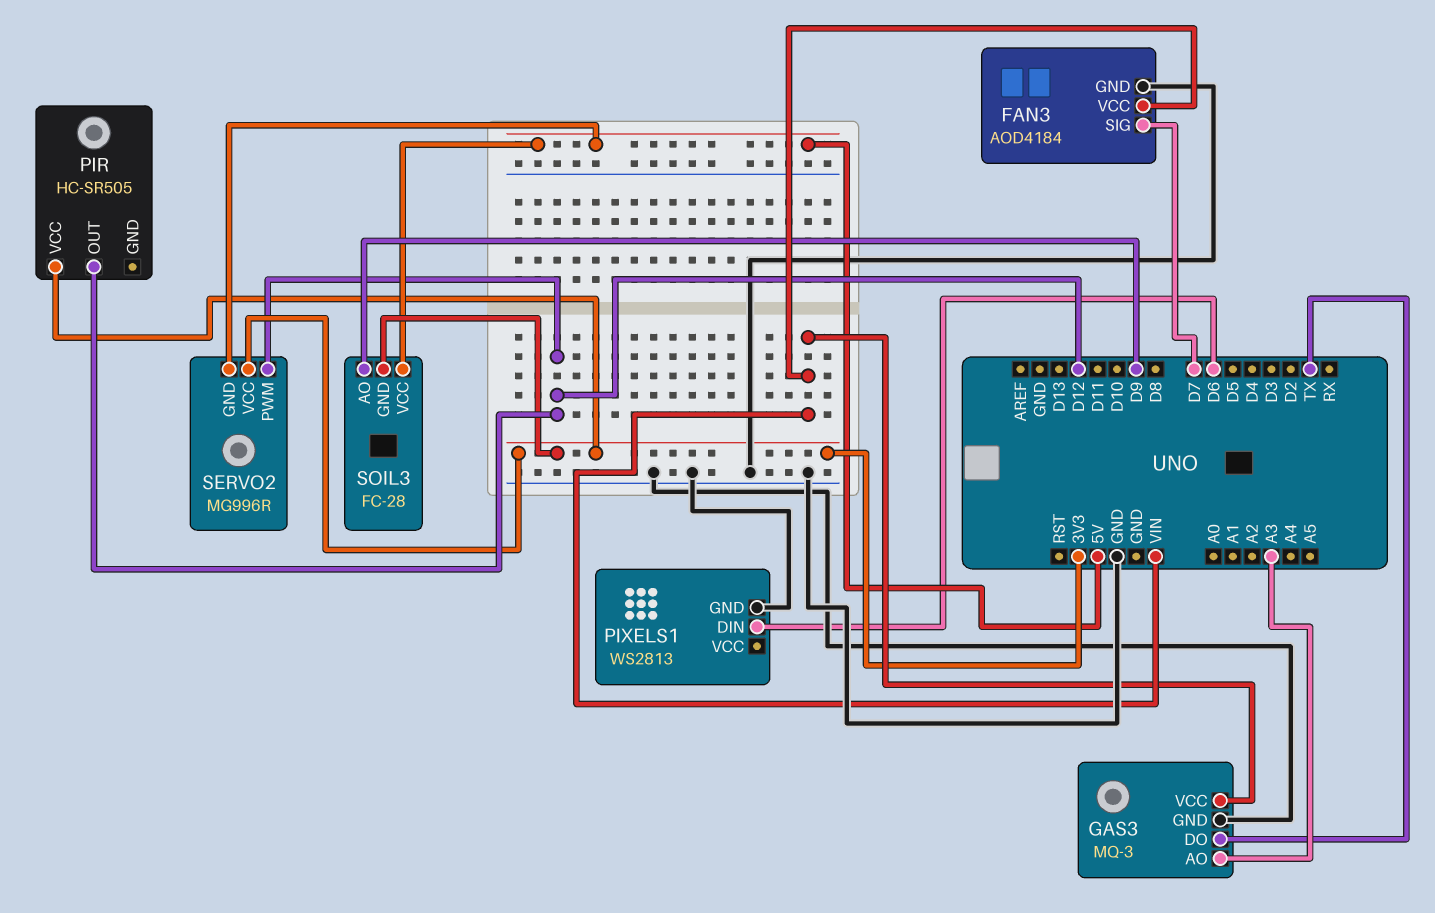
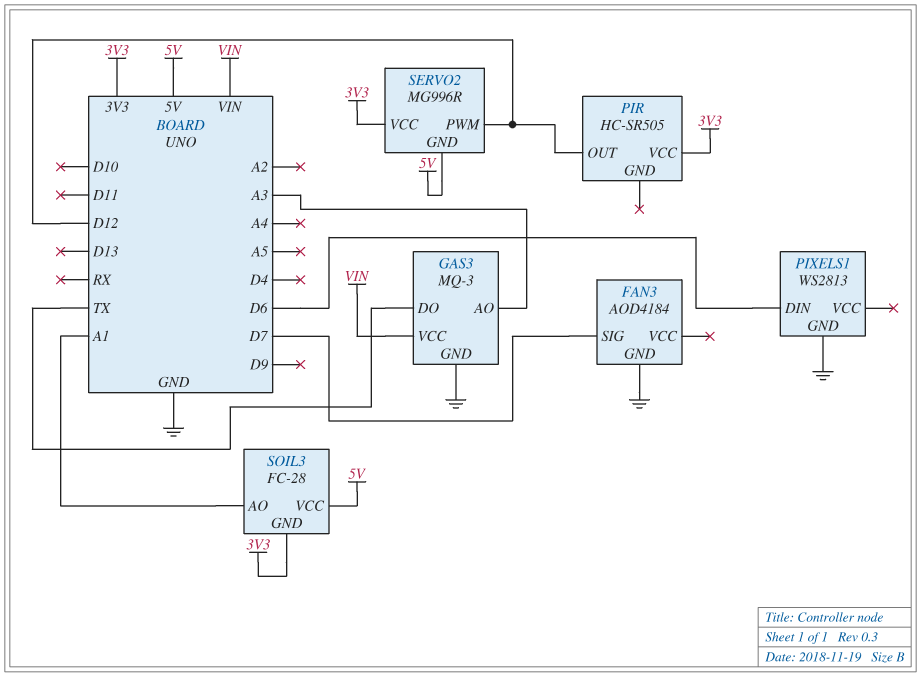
FAN3 pin VCC: VIN -> none
SOIL3 pin AO: D9 -> A1

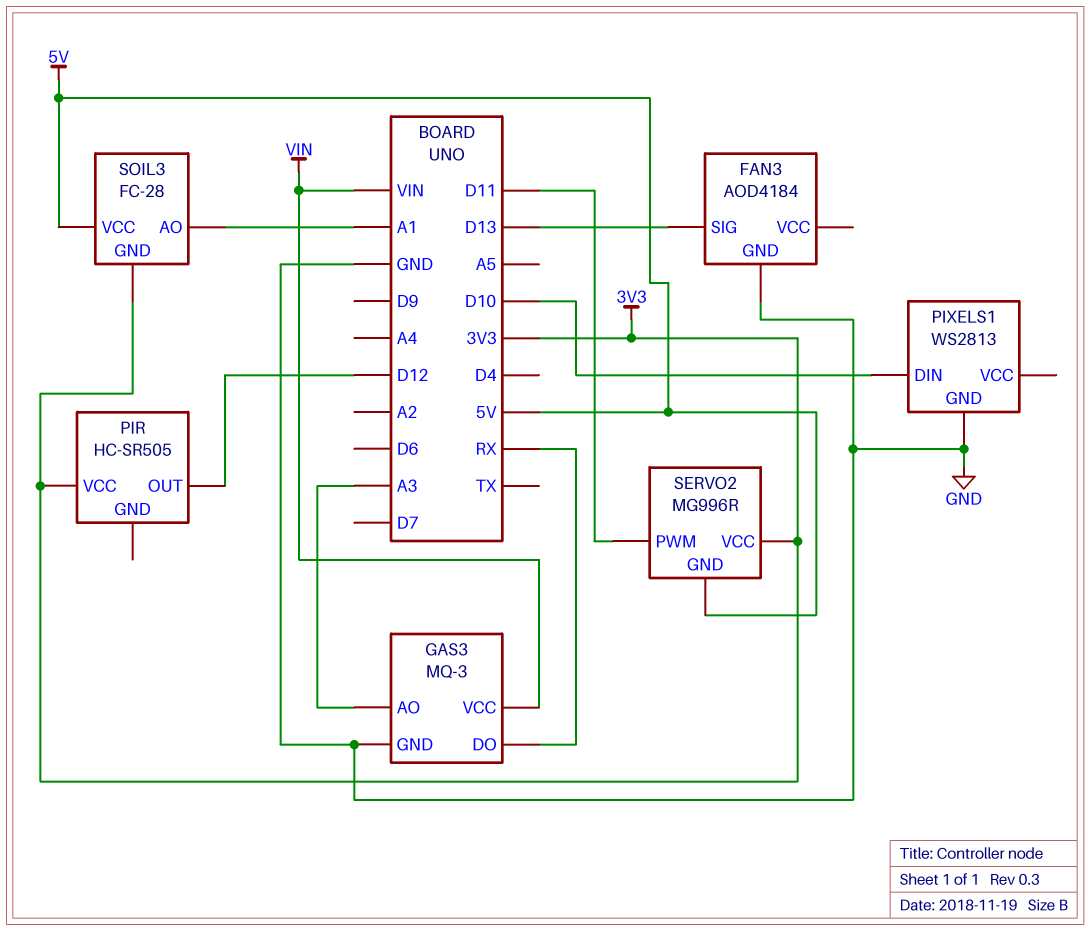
FAN3 pin SIG: D7 -> D13
GAS3 pin DO: TX -> RX
PIXELS1 pin DIN: D6 -> D10
SERVO2 pin PWM: D12 -> D11

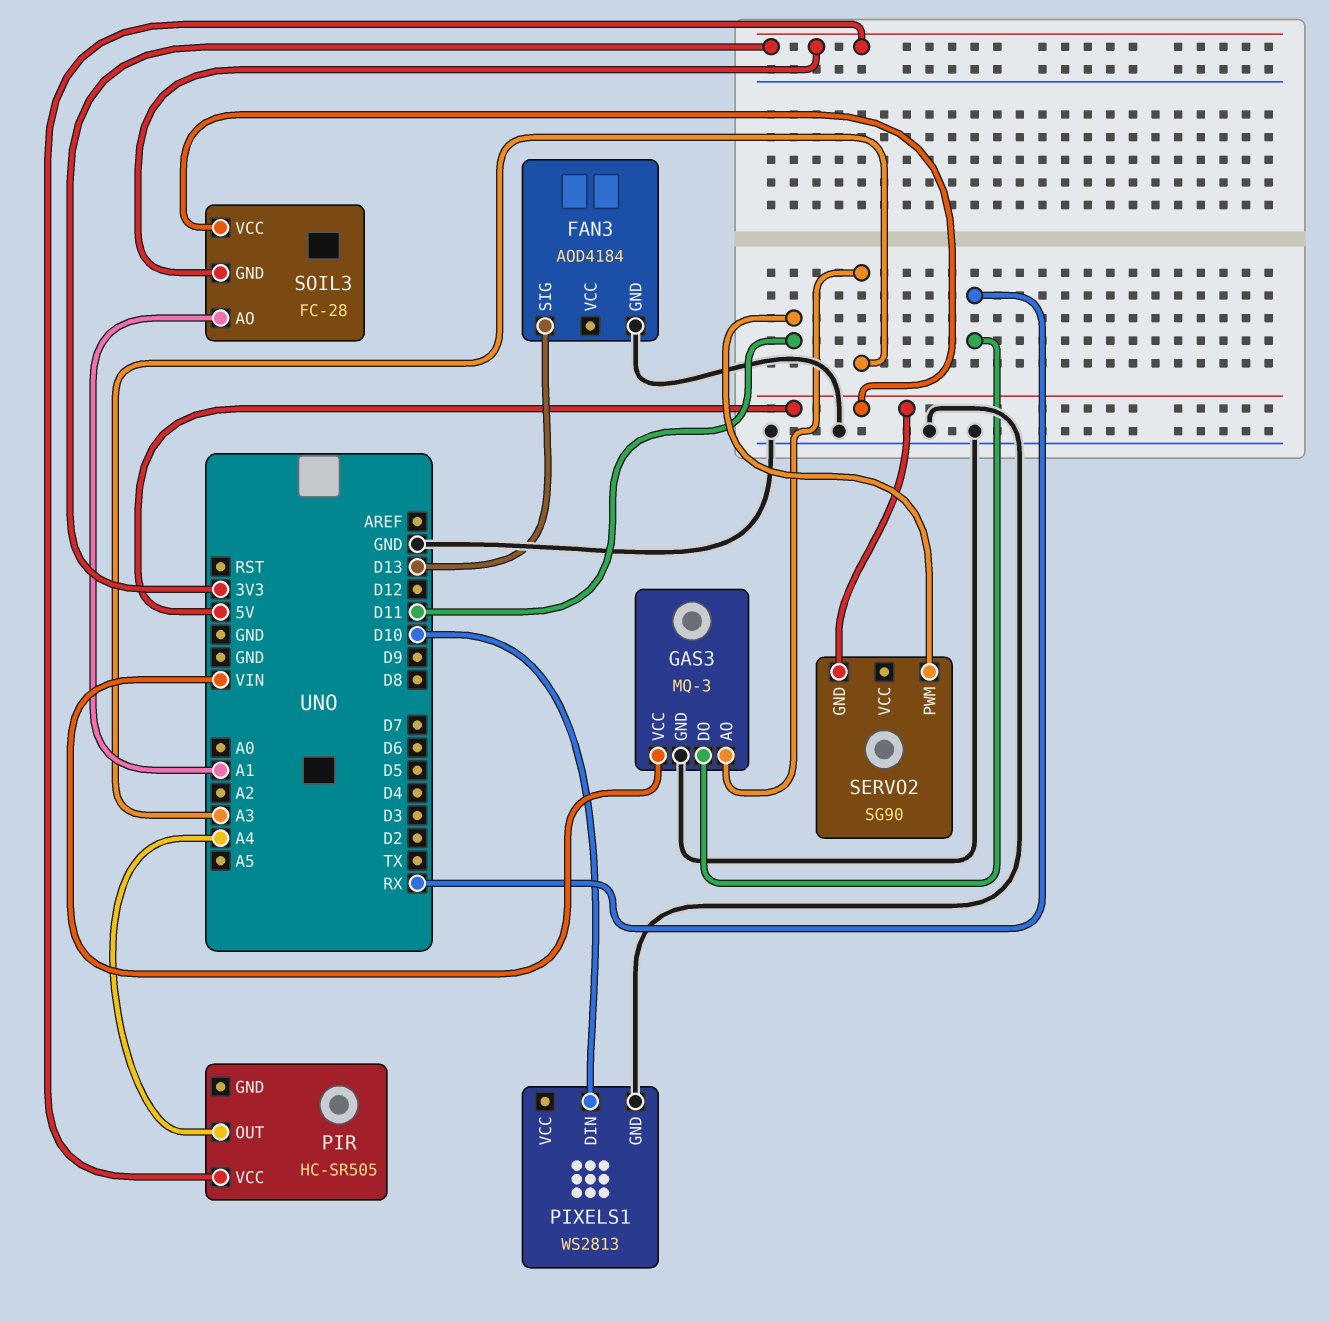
PIR pin OUT: D12 -> A4
SERVO2: MG996R -> SG90
SERVO2 pin VCC: 3V3 -> none

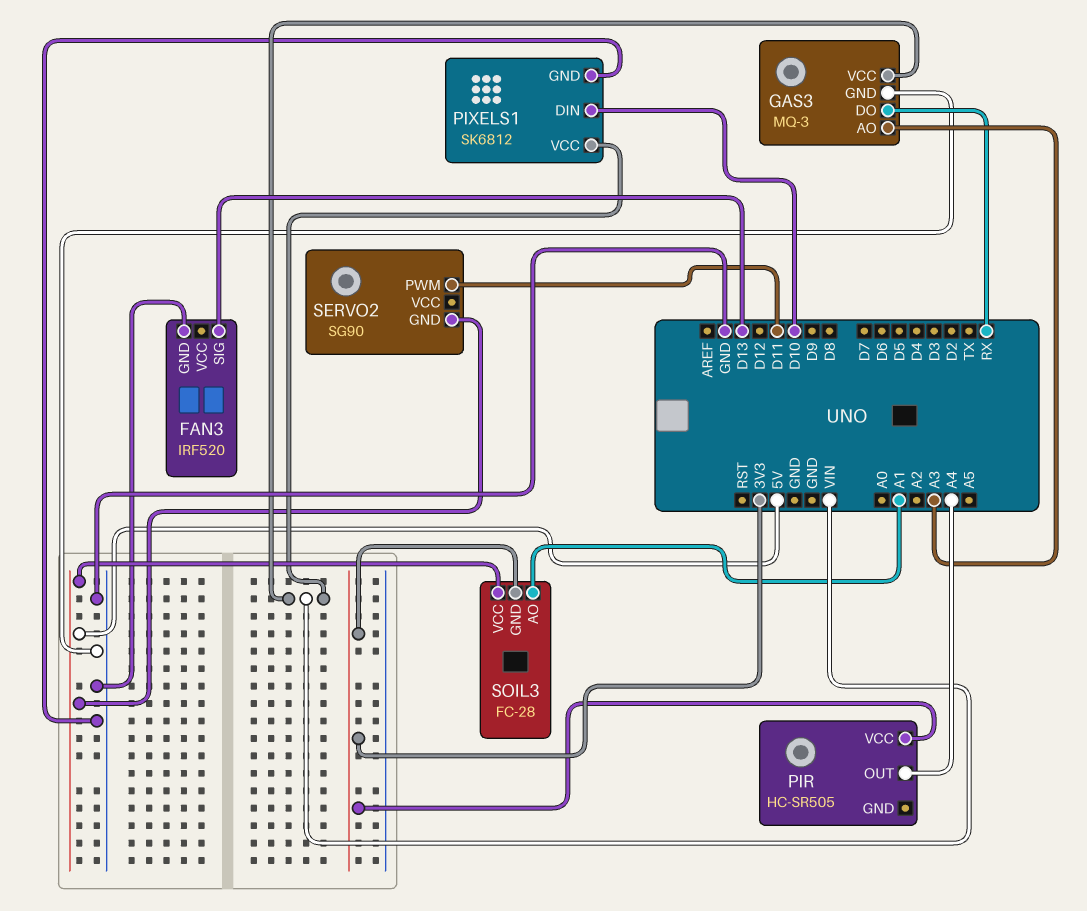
FAN3: AOD4184 -> IRF520
PIXELS1: WS2813 -> SK6812
PIXELS1 pin VCC: none -> VIN

